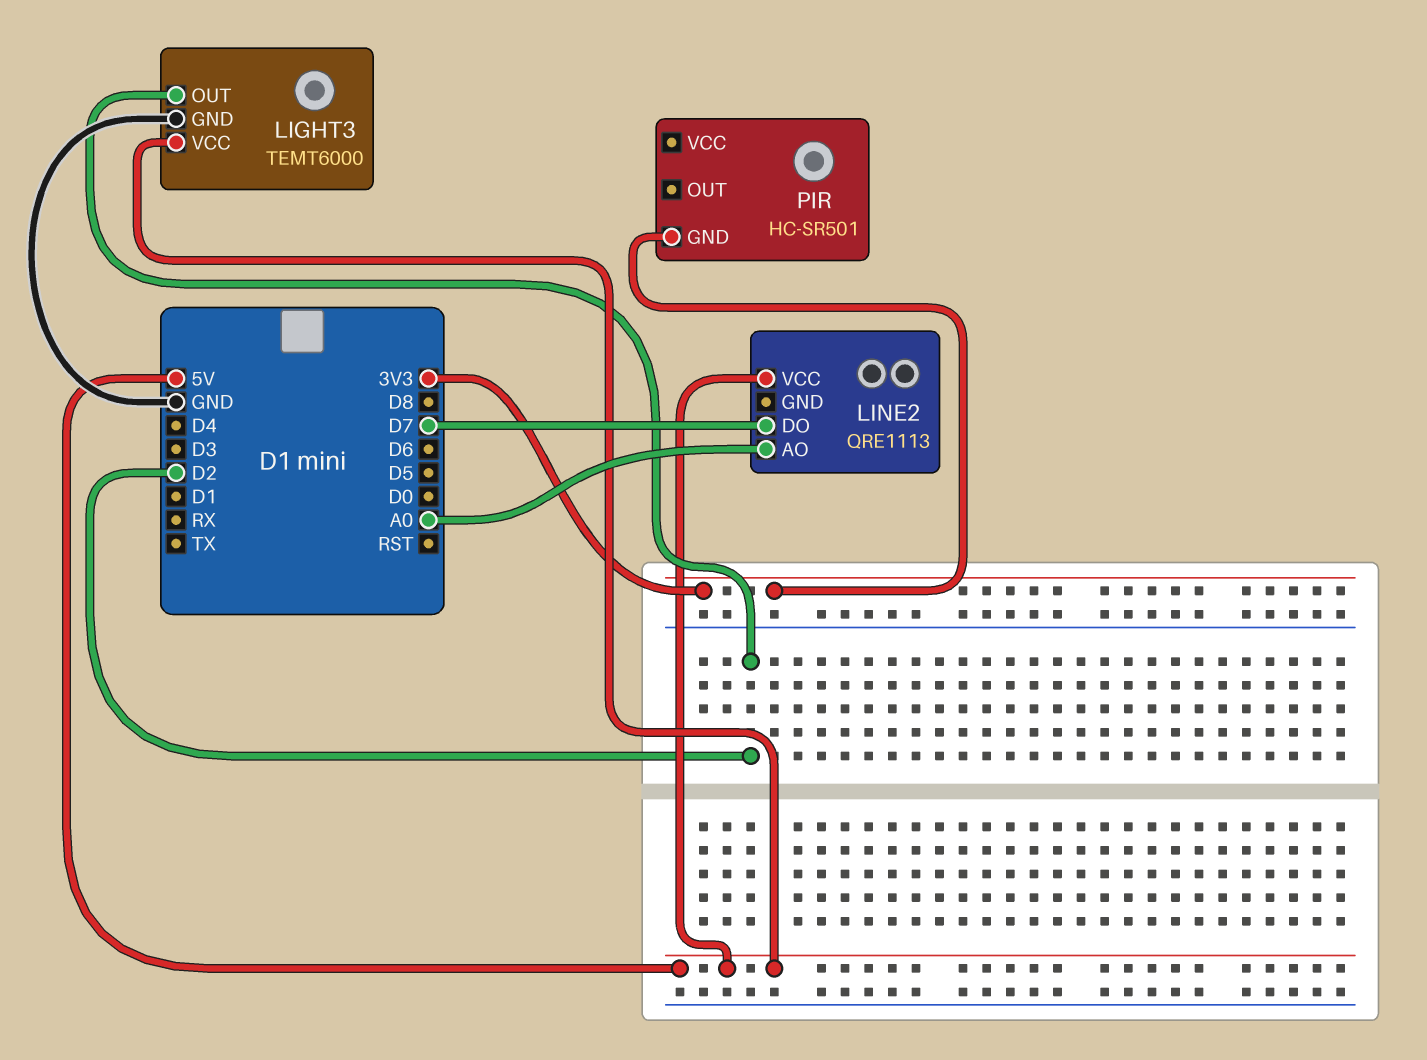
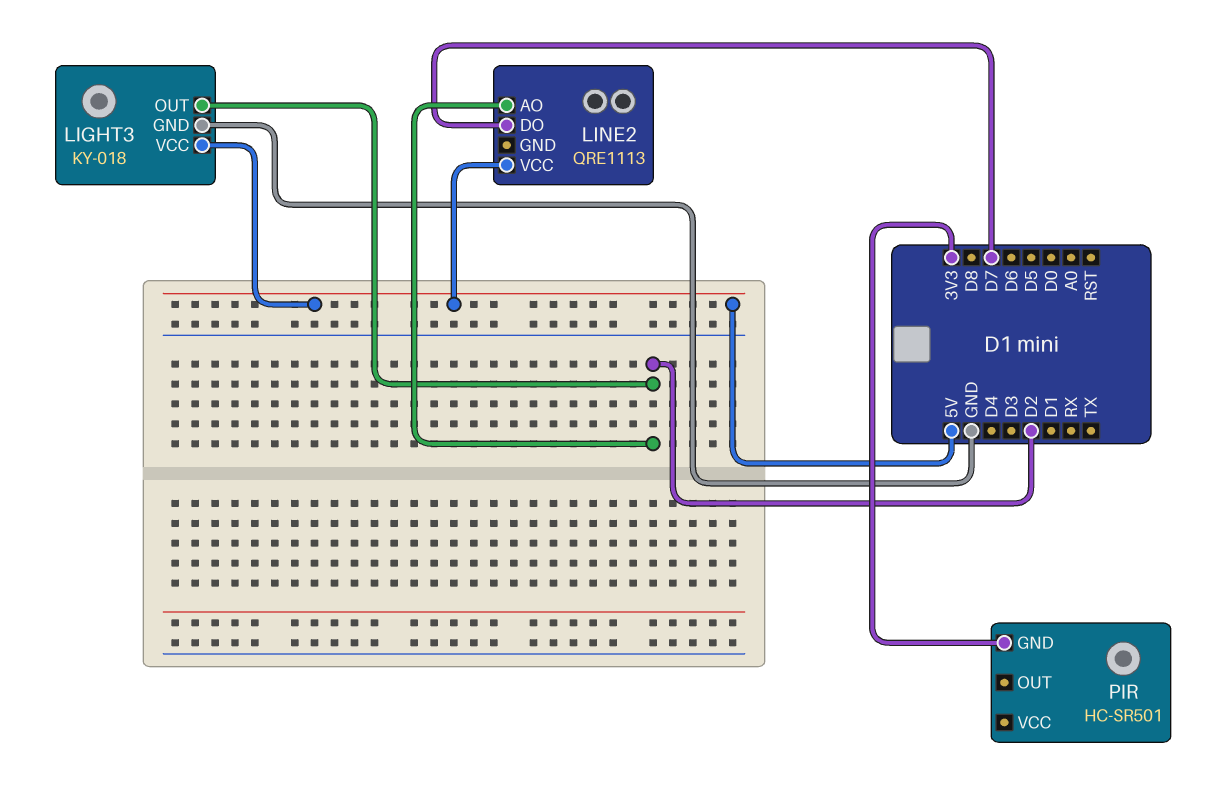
LIGHT3: TEMT6000 -> KY-018
LINE2 pin AO: A0 -> D2

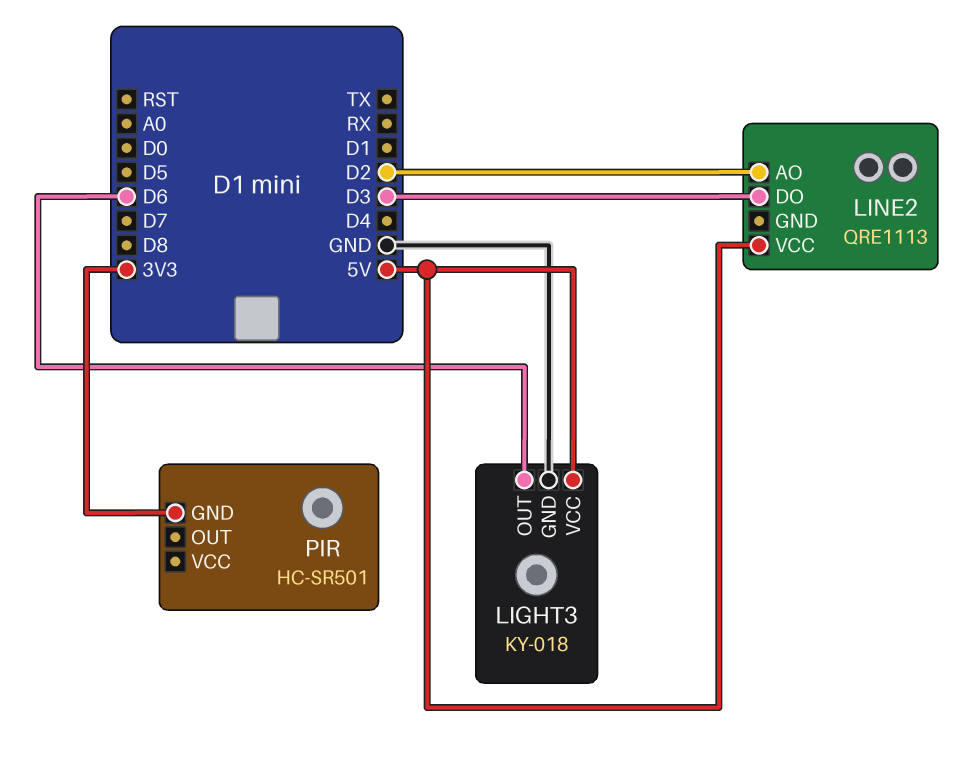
LIGHT3 pin OUT: D2 -> D6
LINE2 pin DO: D7 -> D3

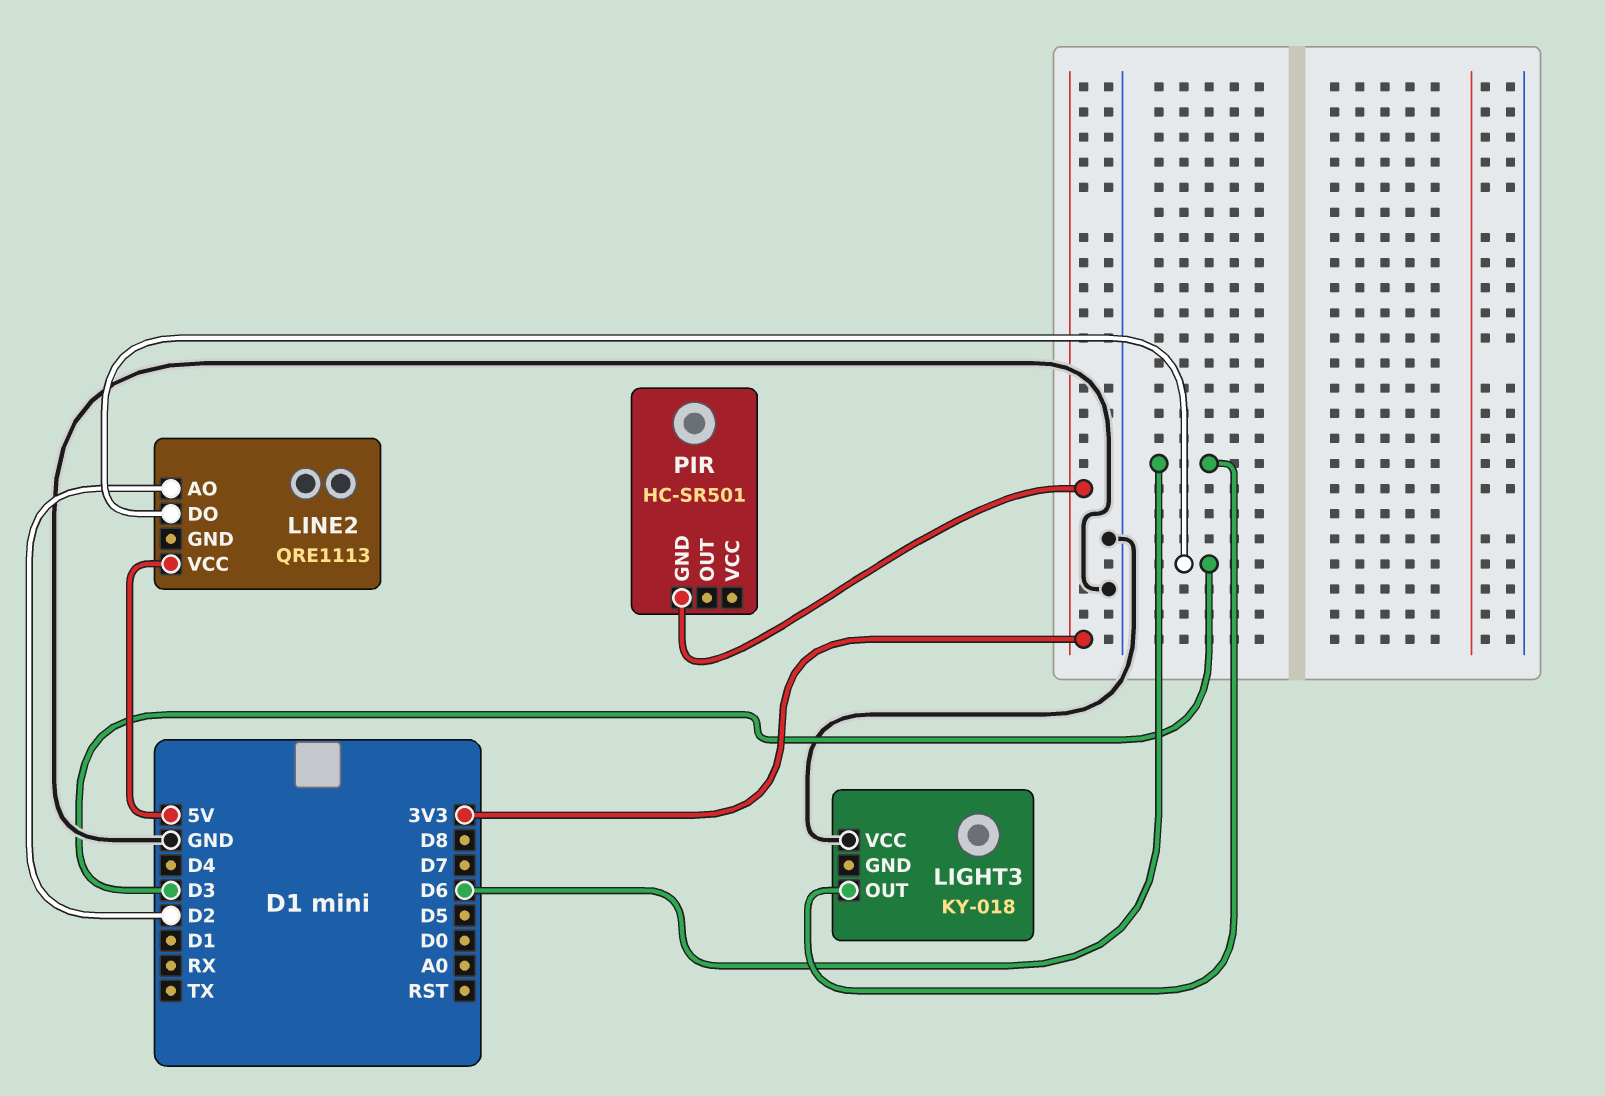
LIGHT3 pin GND: GND -> none
LIGHT3 pin VCC: 5V -> GND

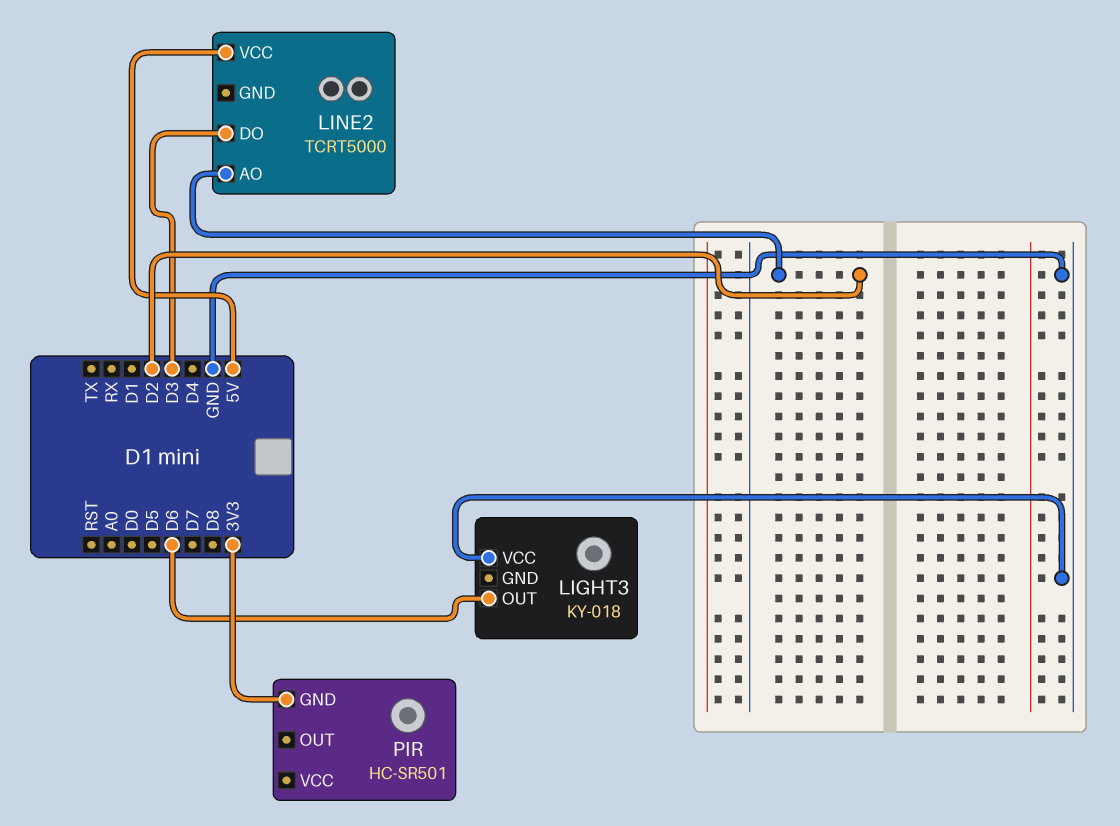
LINE2: QRE1113 -> TCRT5000

